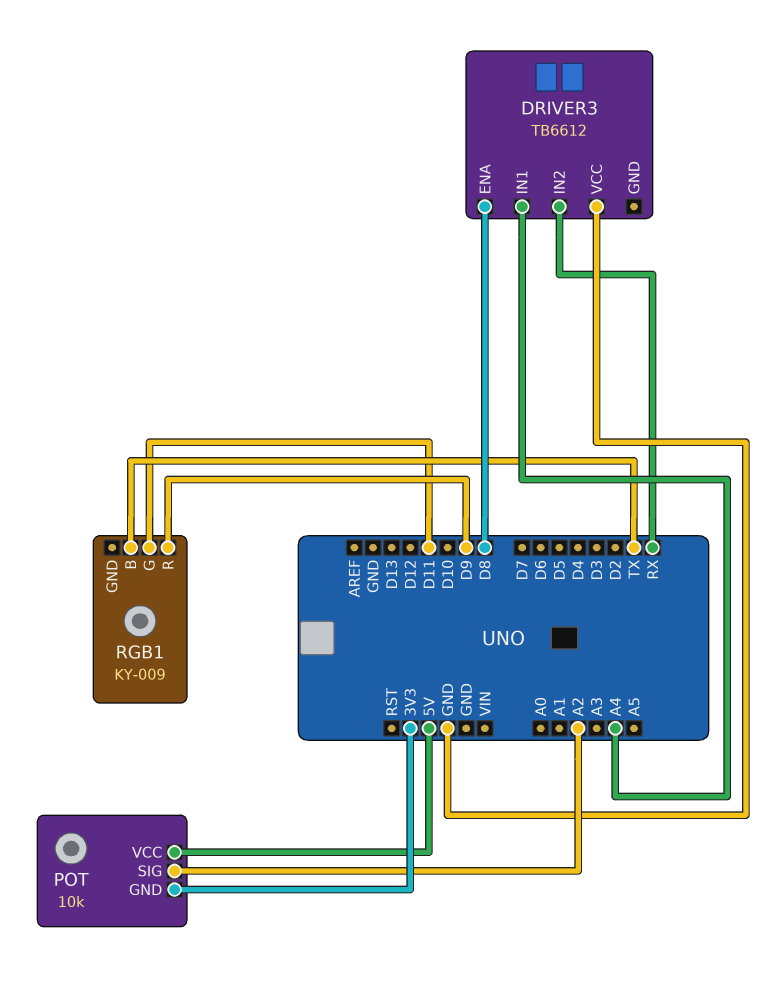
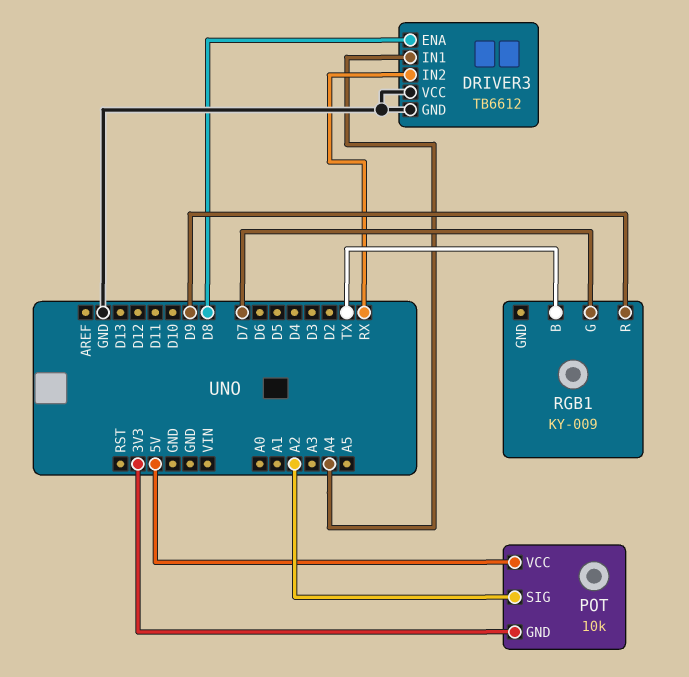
DRIVER3 pin GND: none -> GND
RGB1 pin G: D11 -> D7

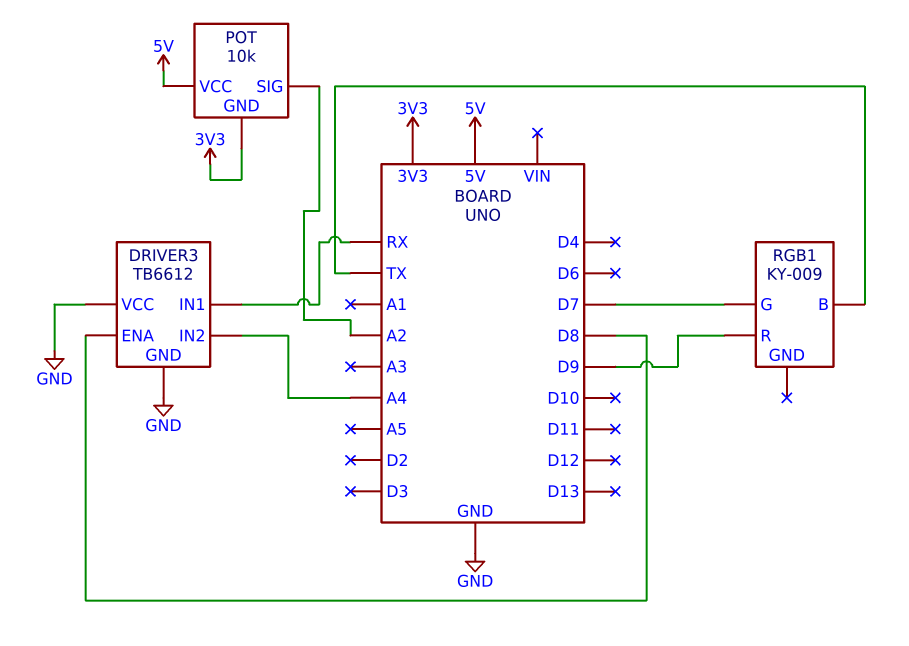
DRIVER3 pin IN1: A4 -> RX
DRIVER3 pin IN2: RX -> A4

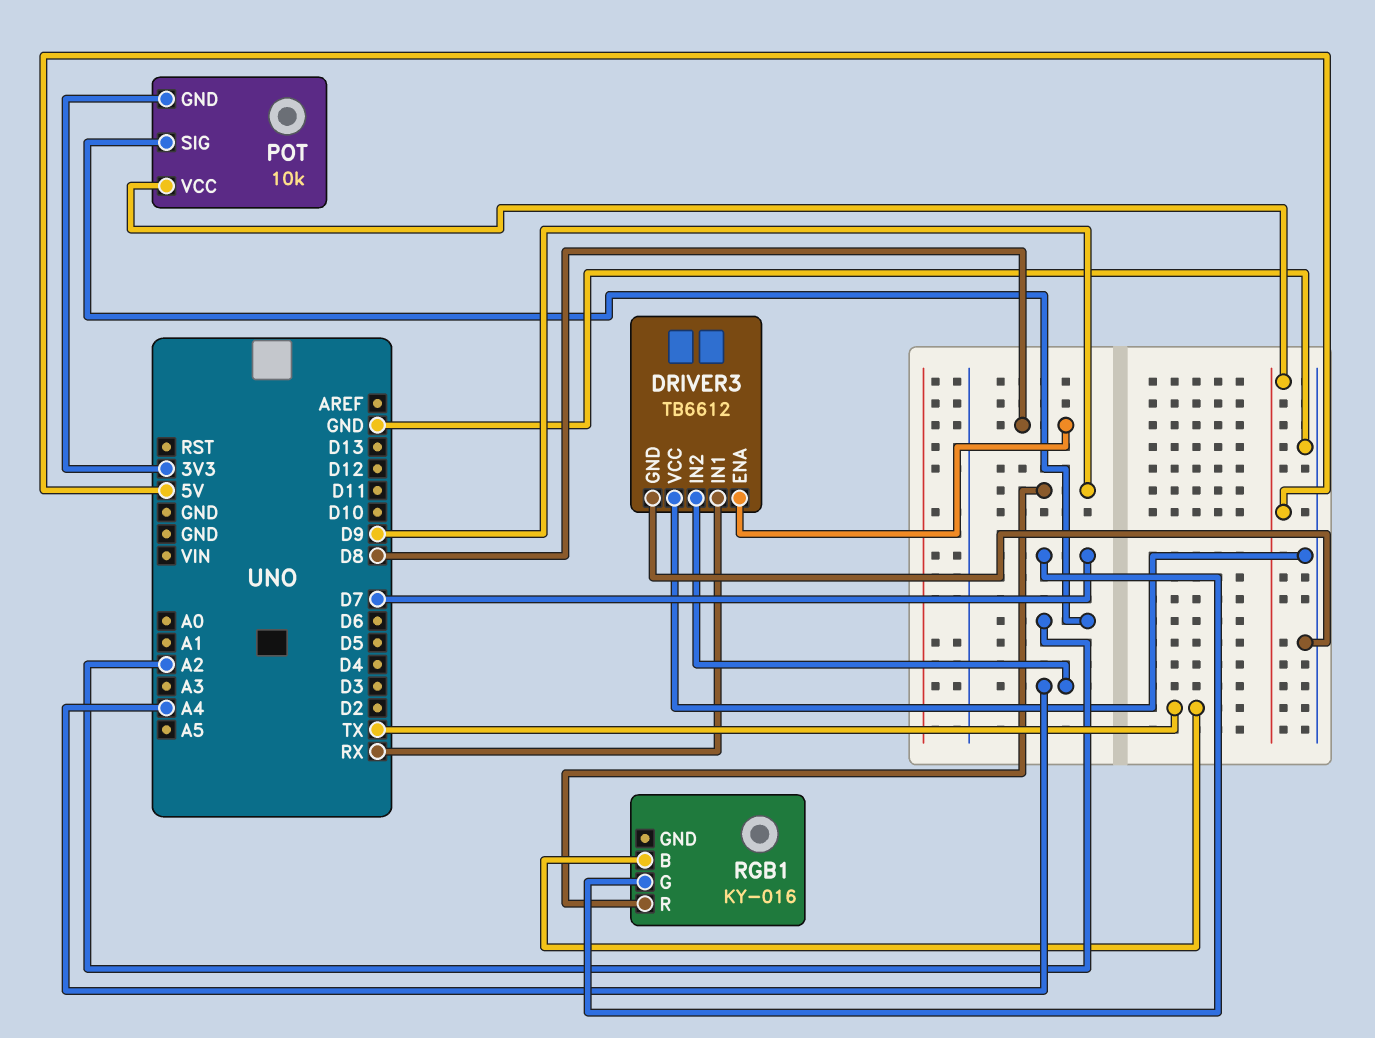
RGB1: KY-009 -> KY-016

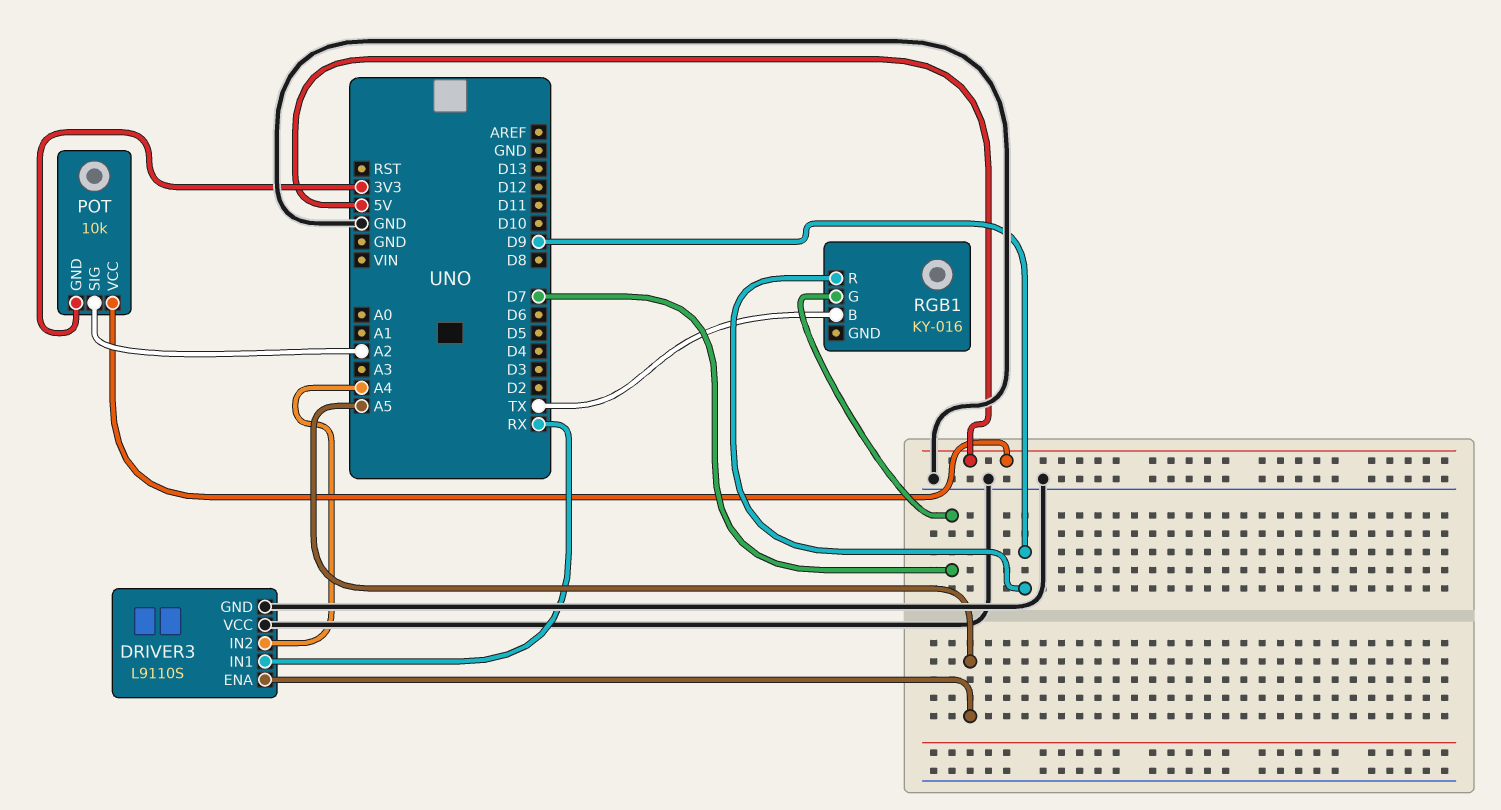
DRIVER3: TB6612 -> L9110S
DRIVER3 pin ENA: D8 -> A5

